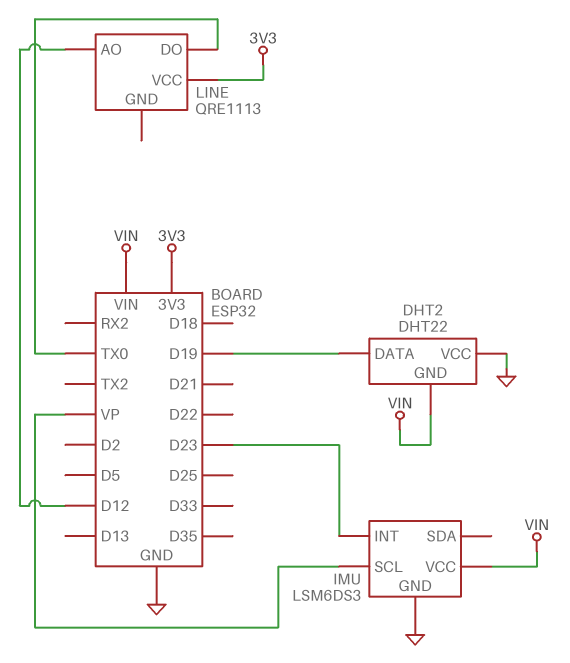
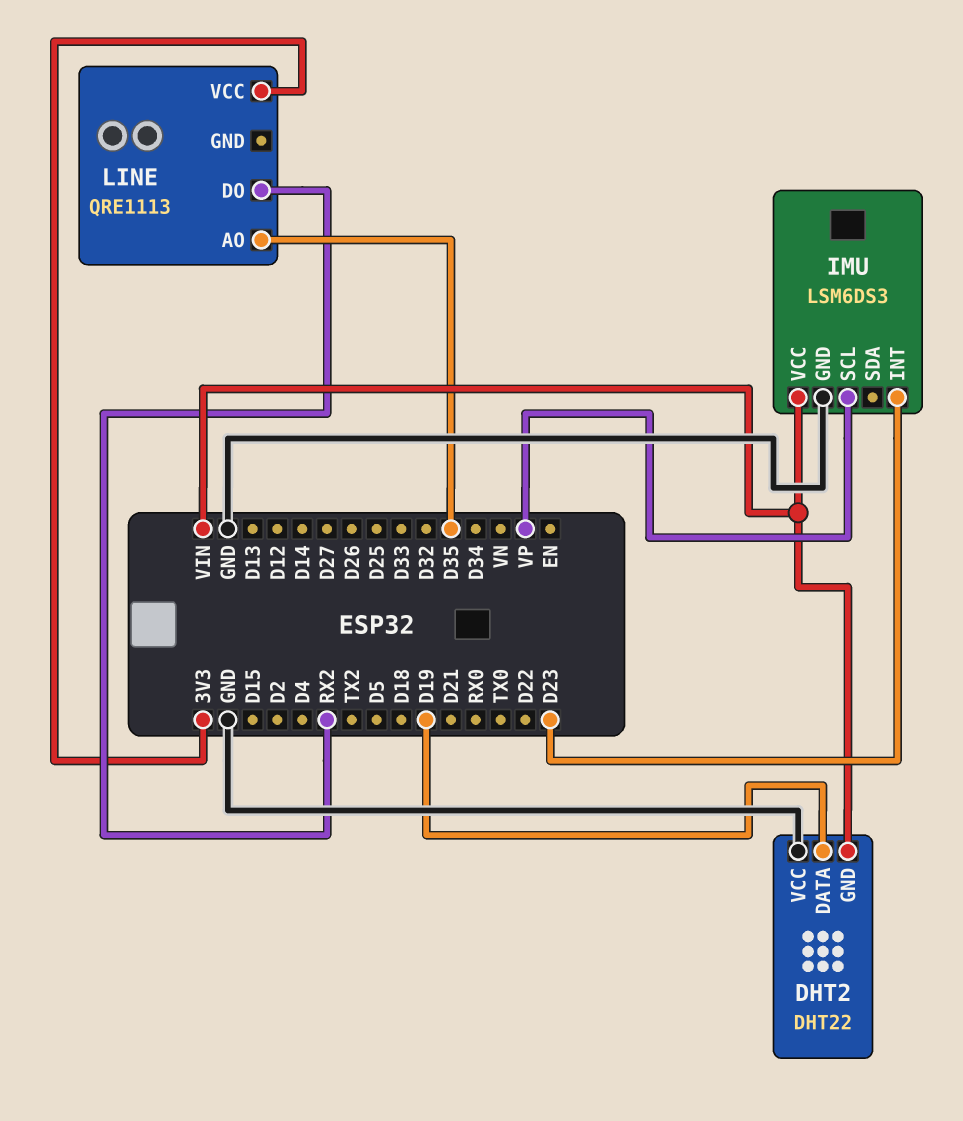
LINE pin AO: D12 -> D35
LINE pin DO: TX0 -> RX2

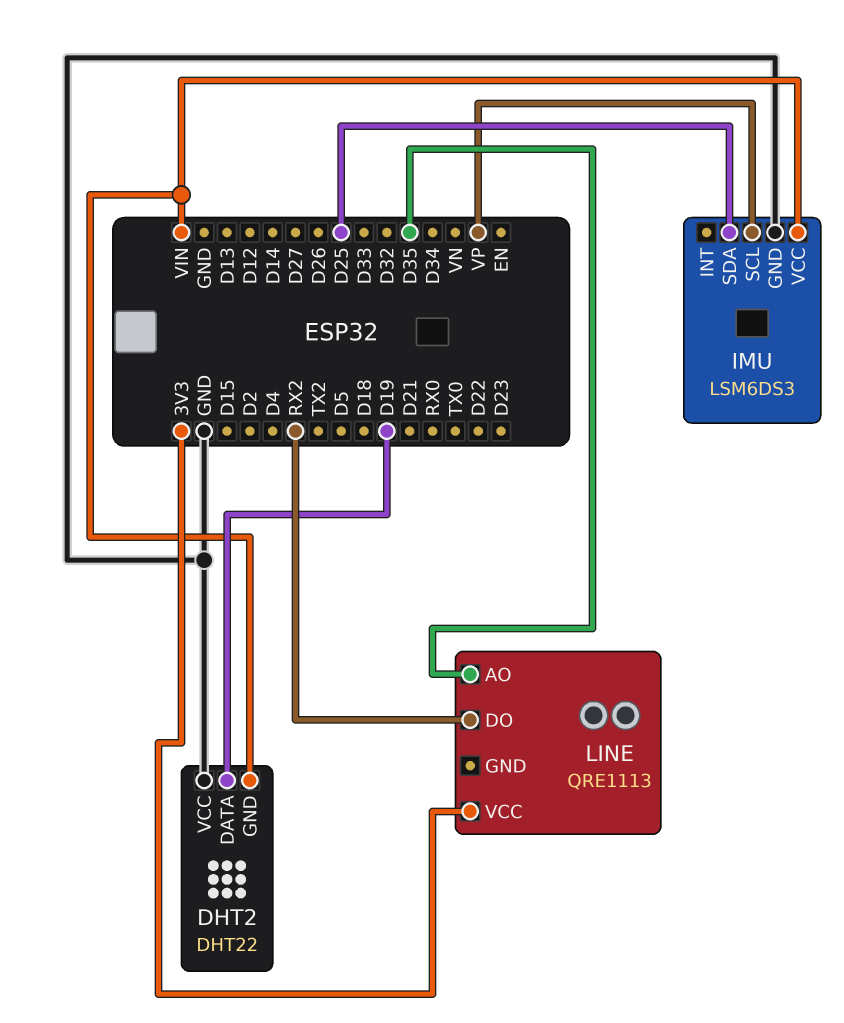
IMU pin INT: D23 -> none
IMU pin SDA: none -> D25

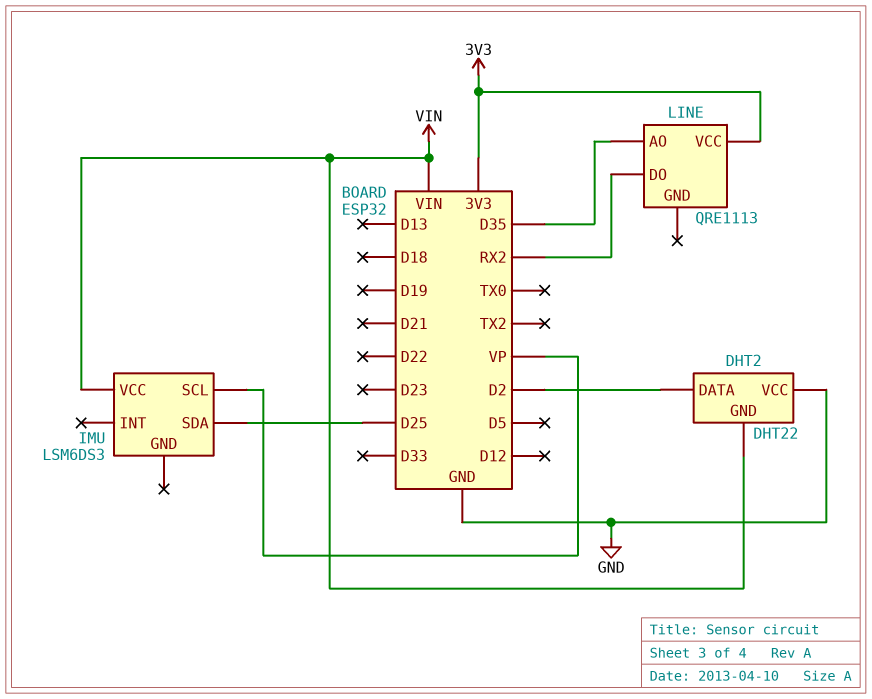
DHT2 pin DATA: D19 -> D2
IMU pin GND: GND -> none

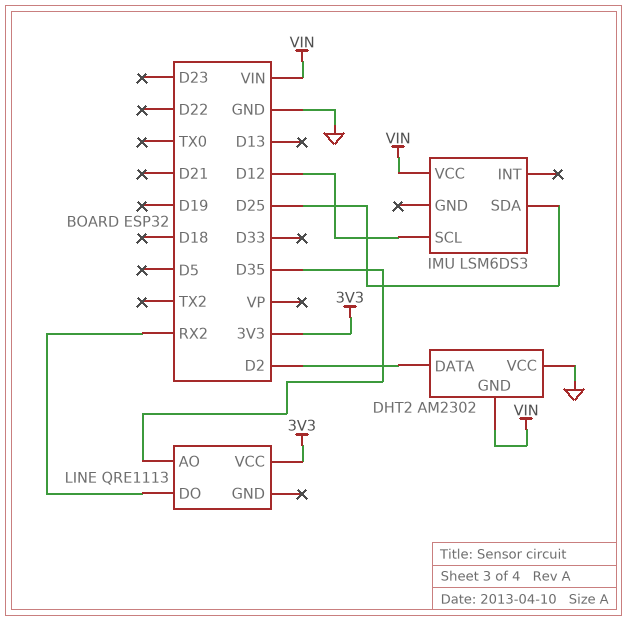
DHT2: DHT22 -> AM2302
IMU pin SCL: VP -> D12

